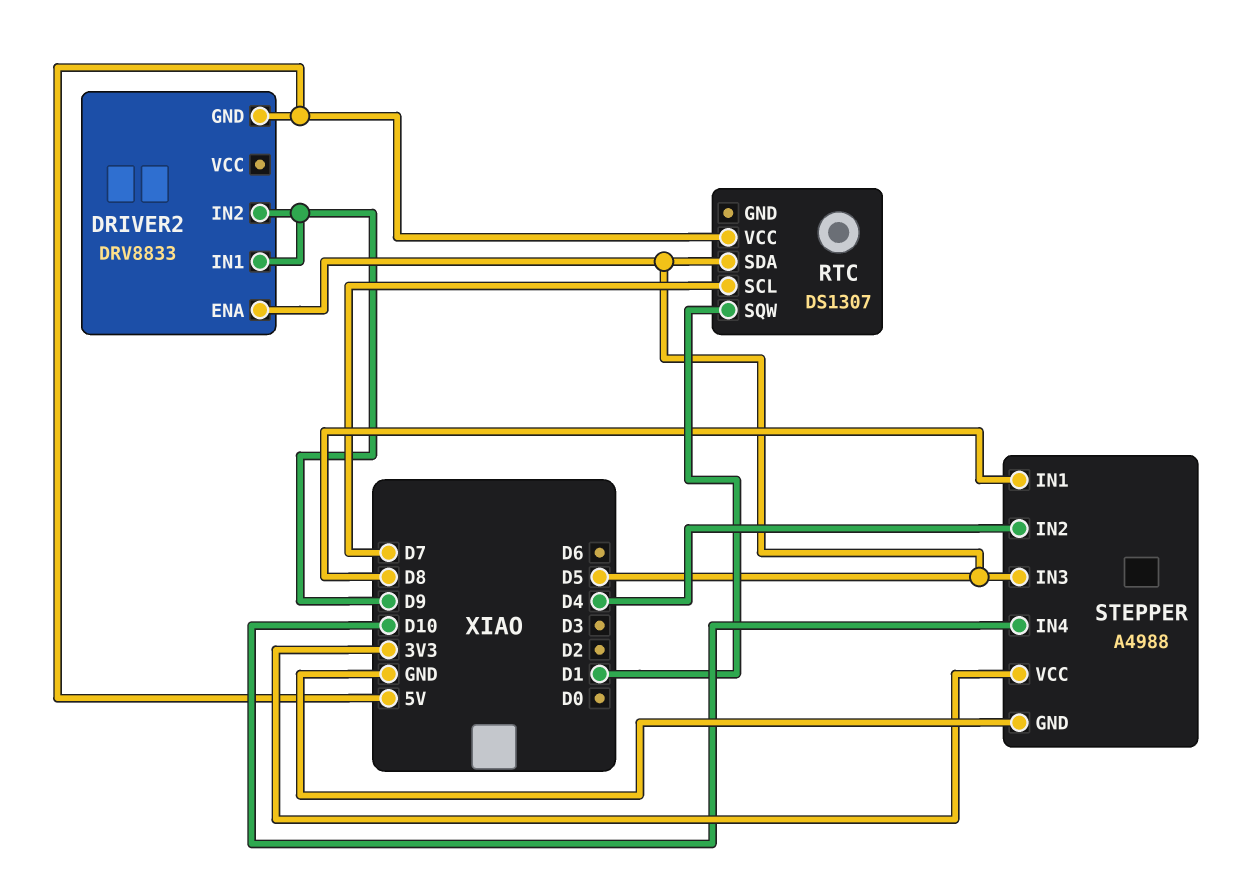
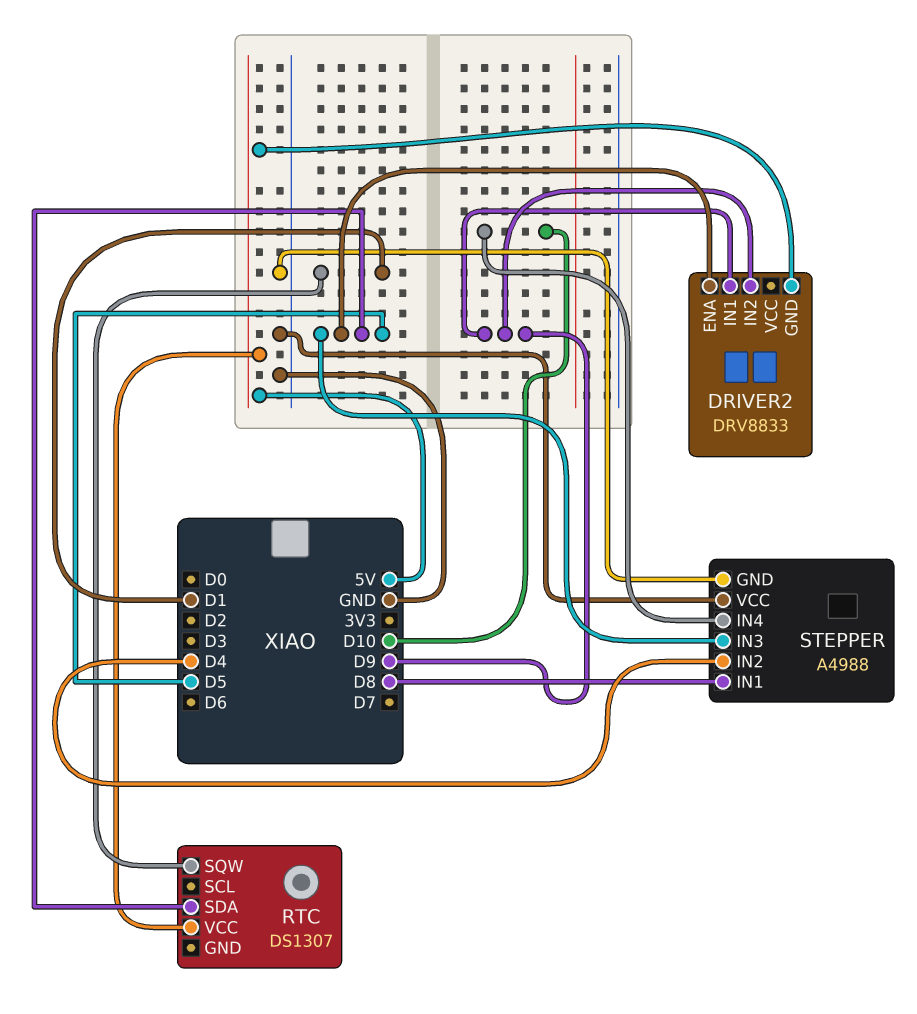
RTC pin SCL: D7 -> none
STEPPER pin VCC: 3V3 -> GND

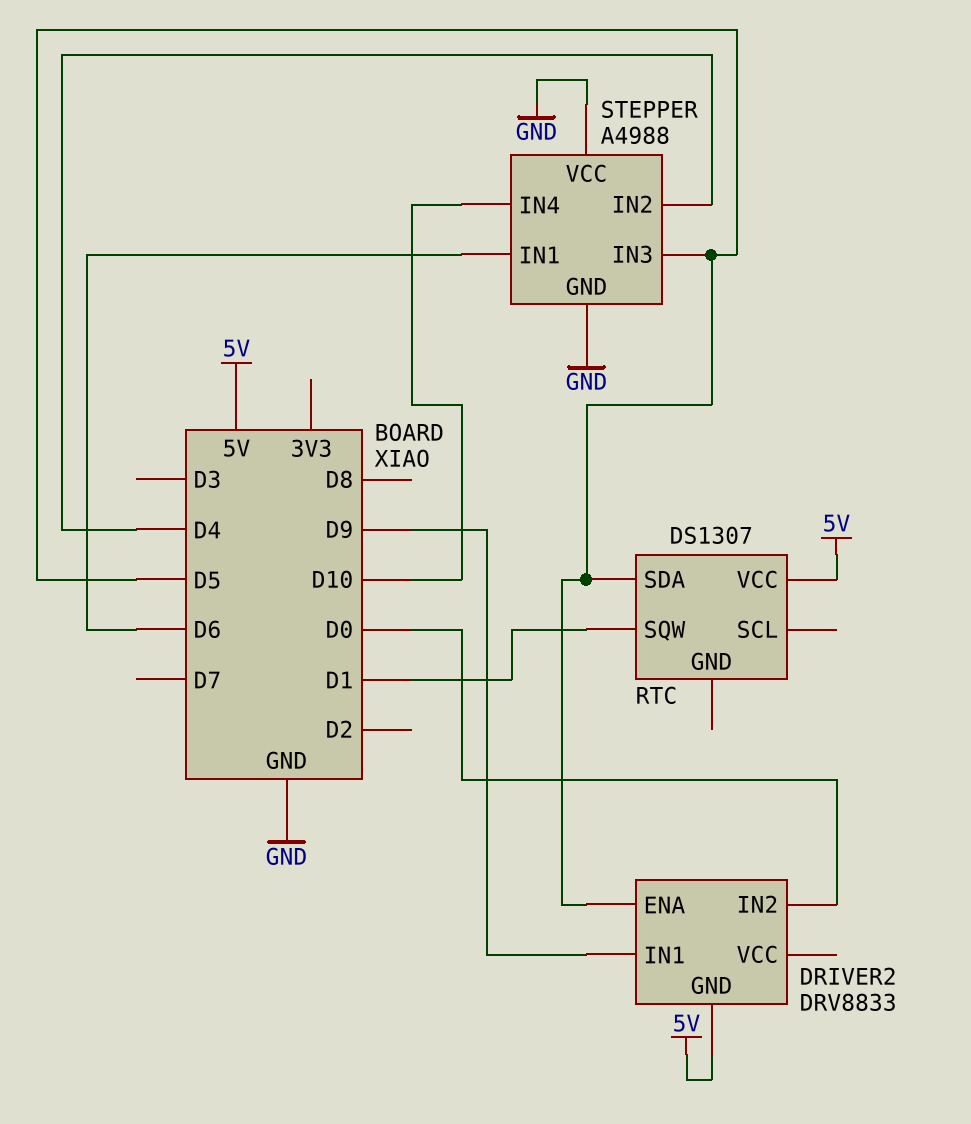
DRIVER2 pin IN2: D9 -> D0
STEPPER pin IN1: D8 -> D6

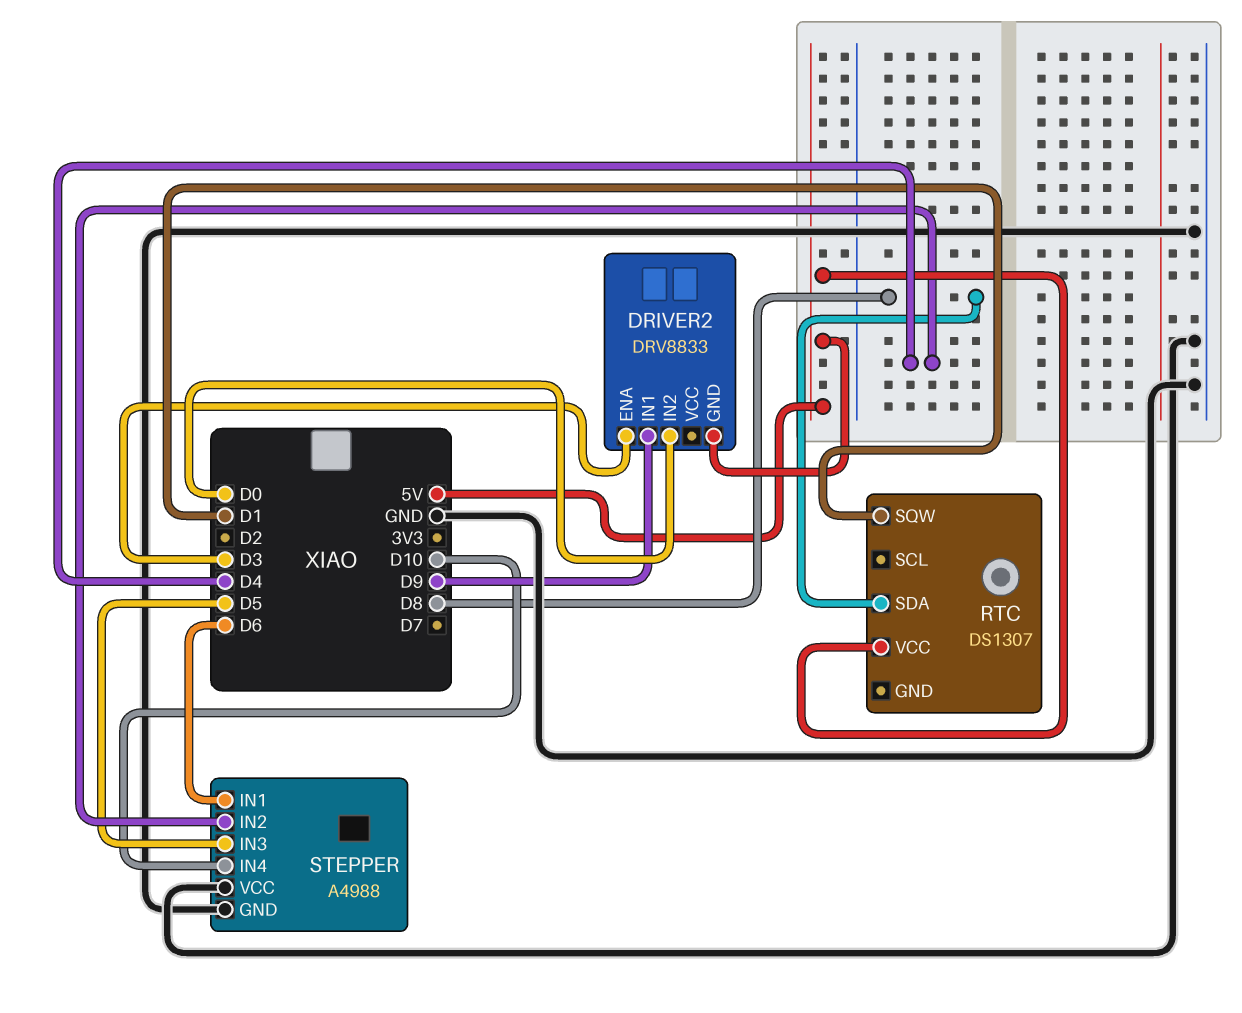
DRIVER2 pin ENA: D5 -> D3
RTC pin SDA: D5 -> D8

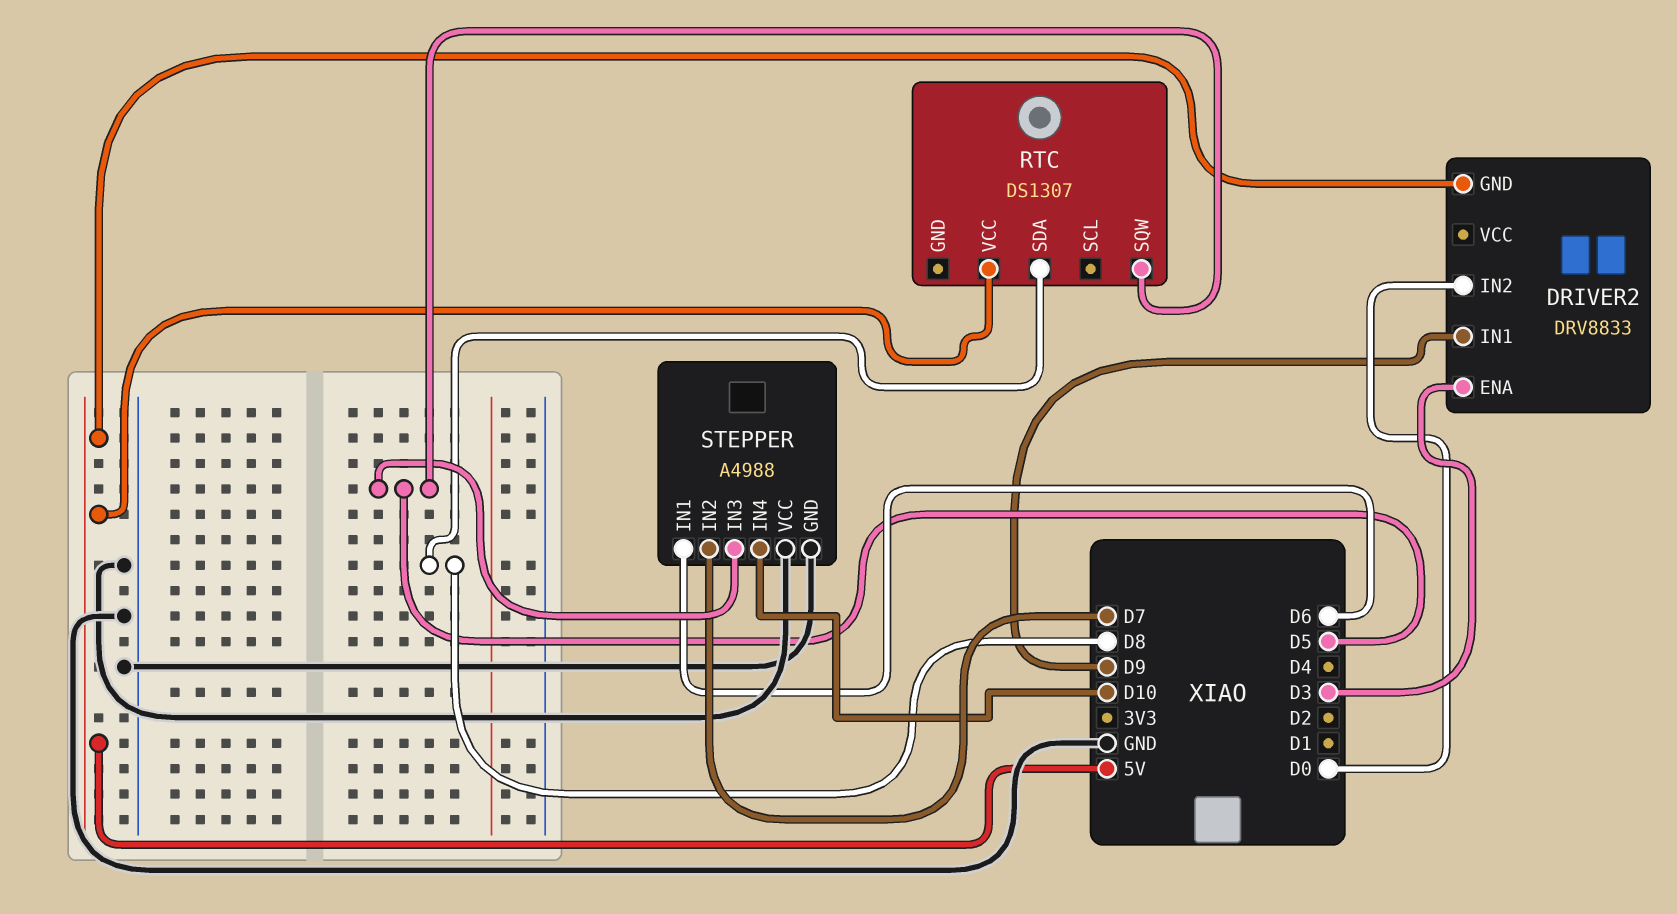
RTC pin SQW: D1 -> D5
STEPPER pin IN2: D4 -> D7

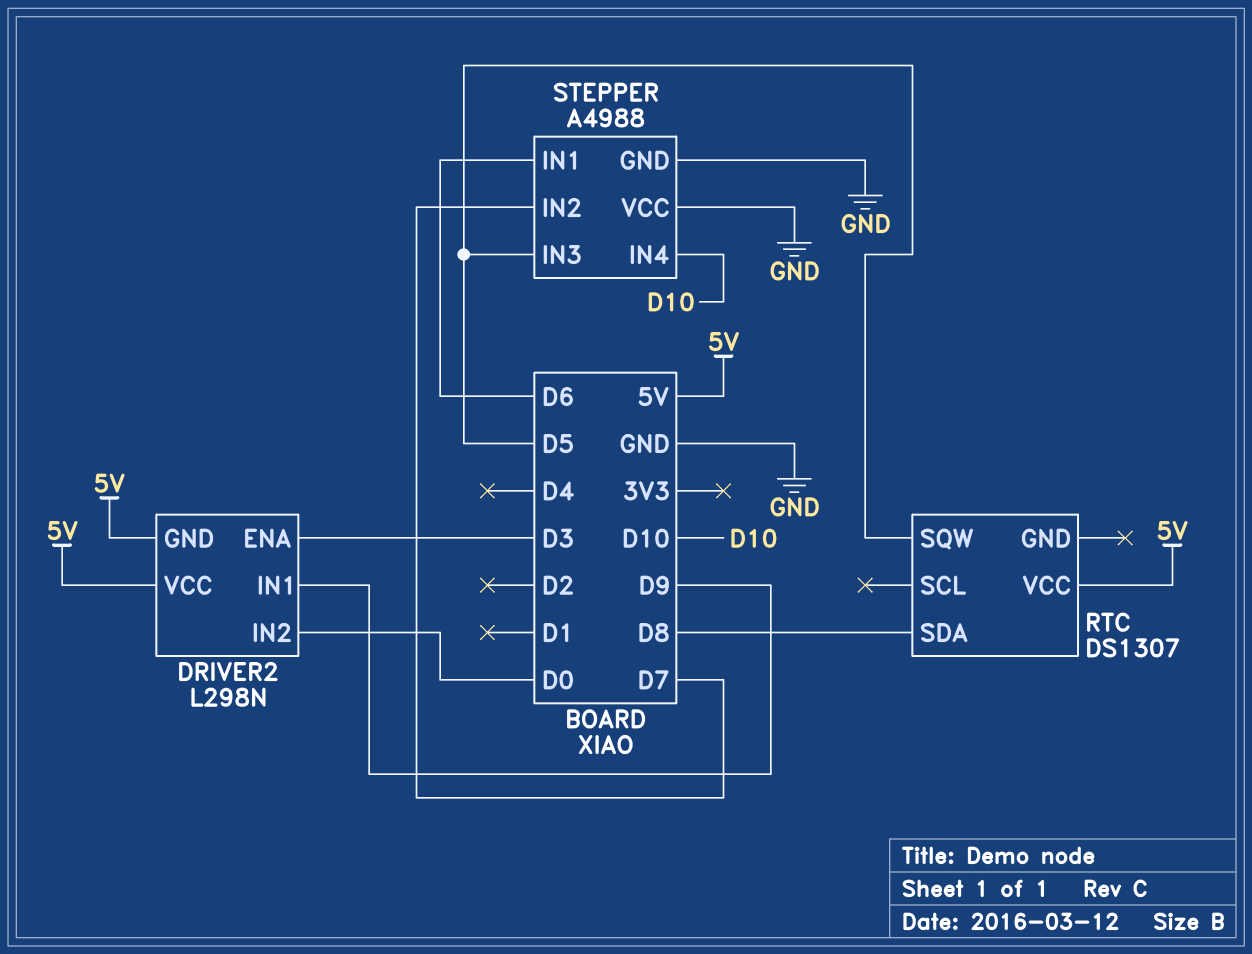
DRIVER2: DRV8833 -> L298N
DRIVER2 pin VCC: none -> 5V

